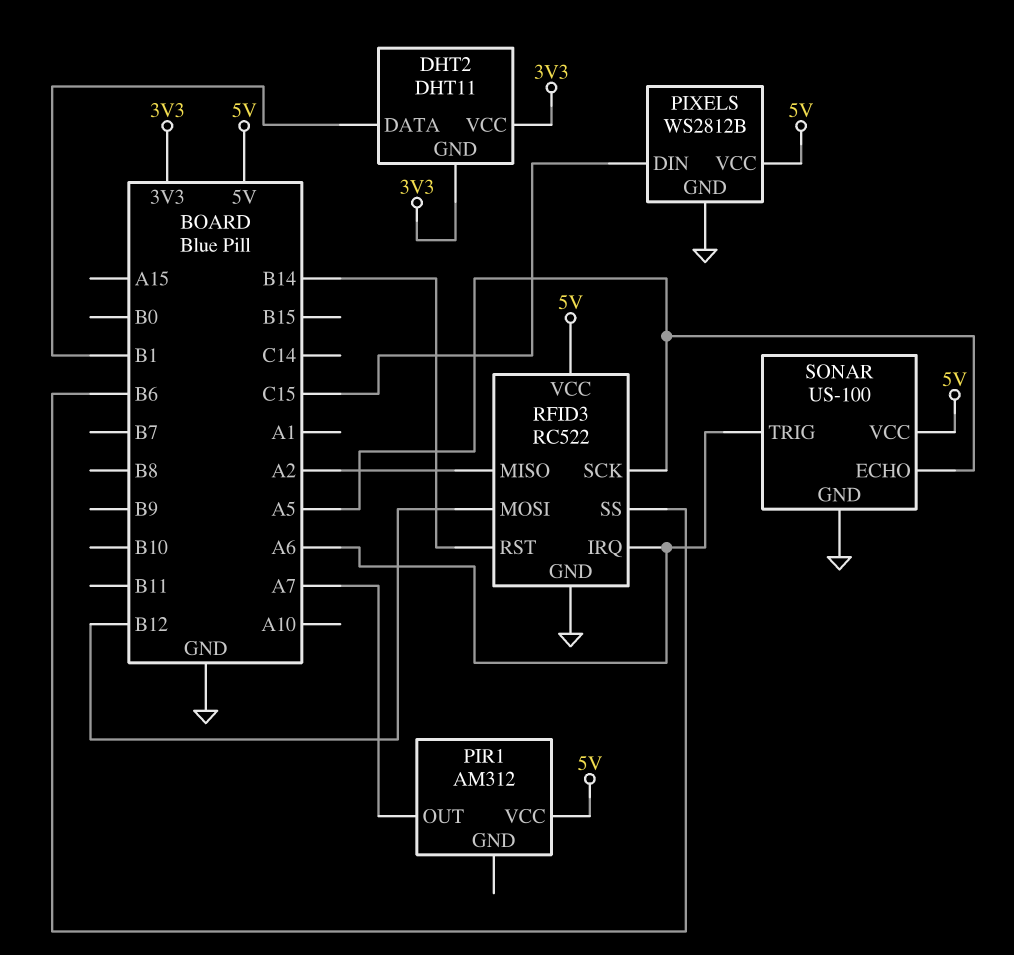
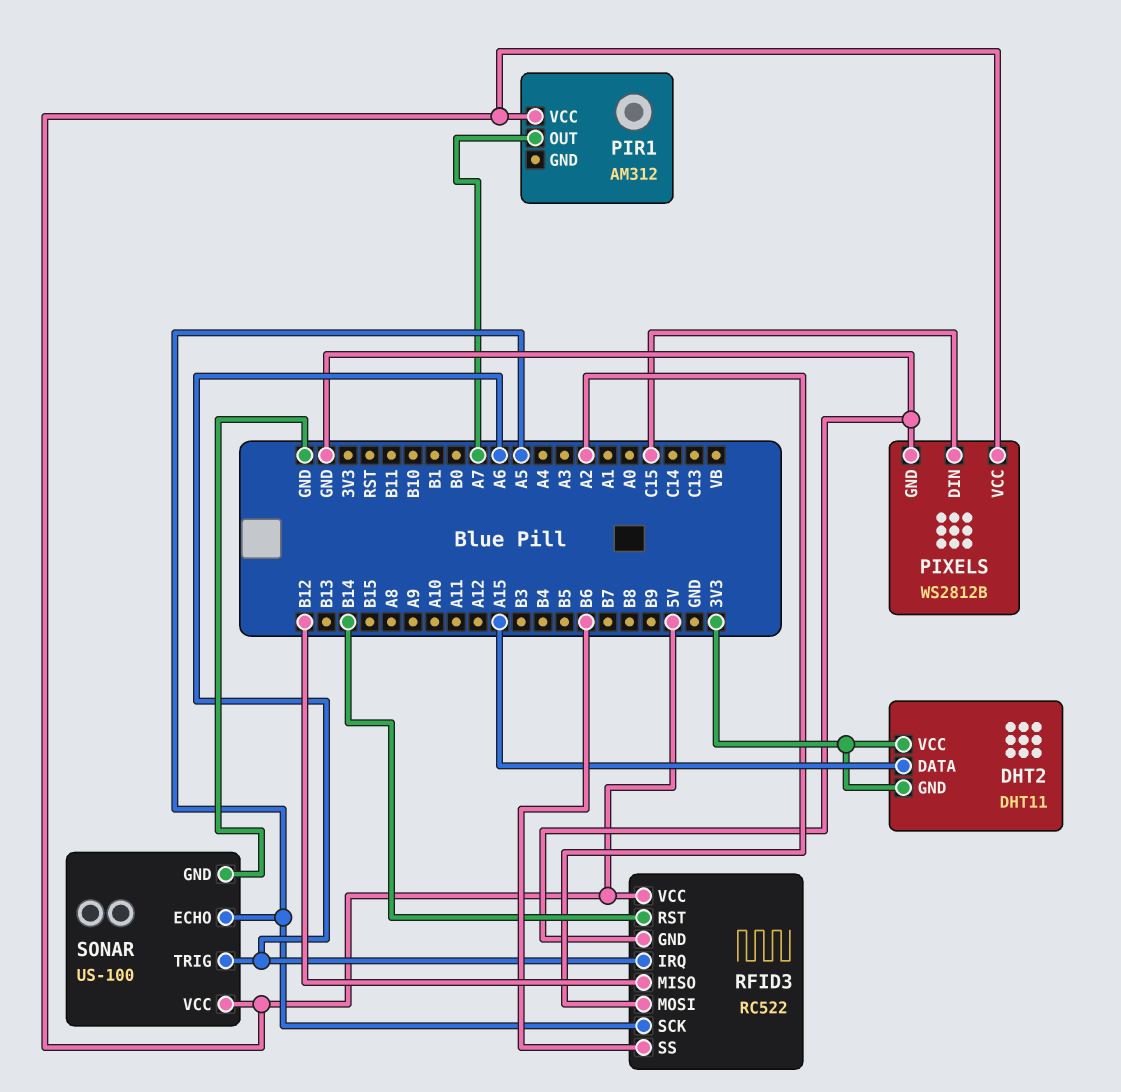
DHT2 pin DATA: B1 -> A15
RFID3 pin MISO: A2 -> B12
RFID3 pin MOSI: B12 -> A2

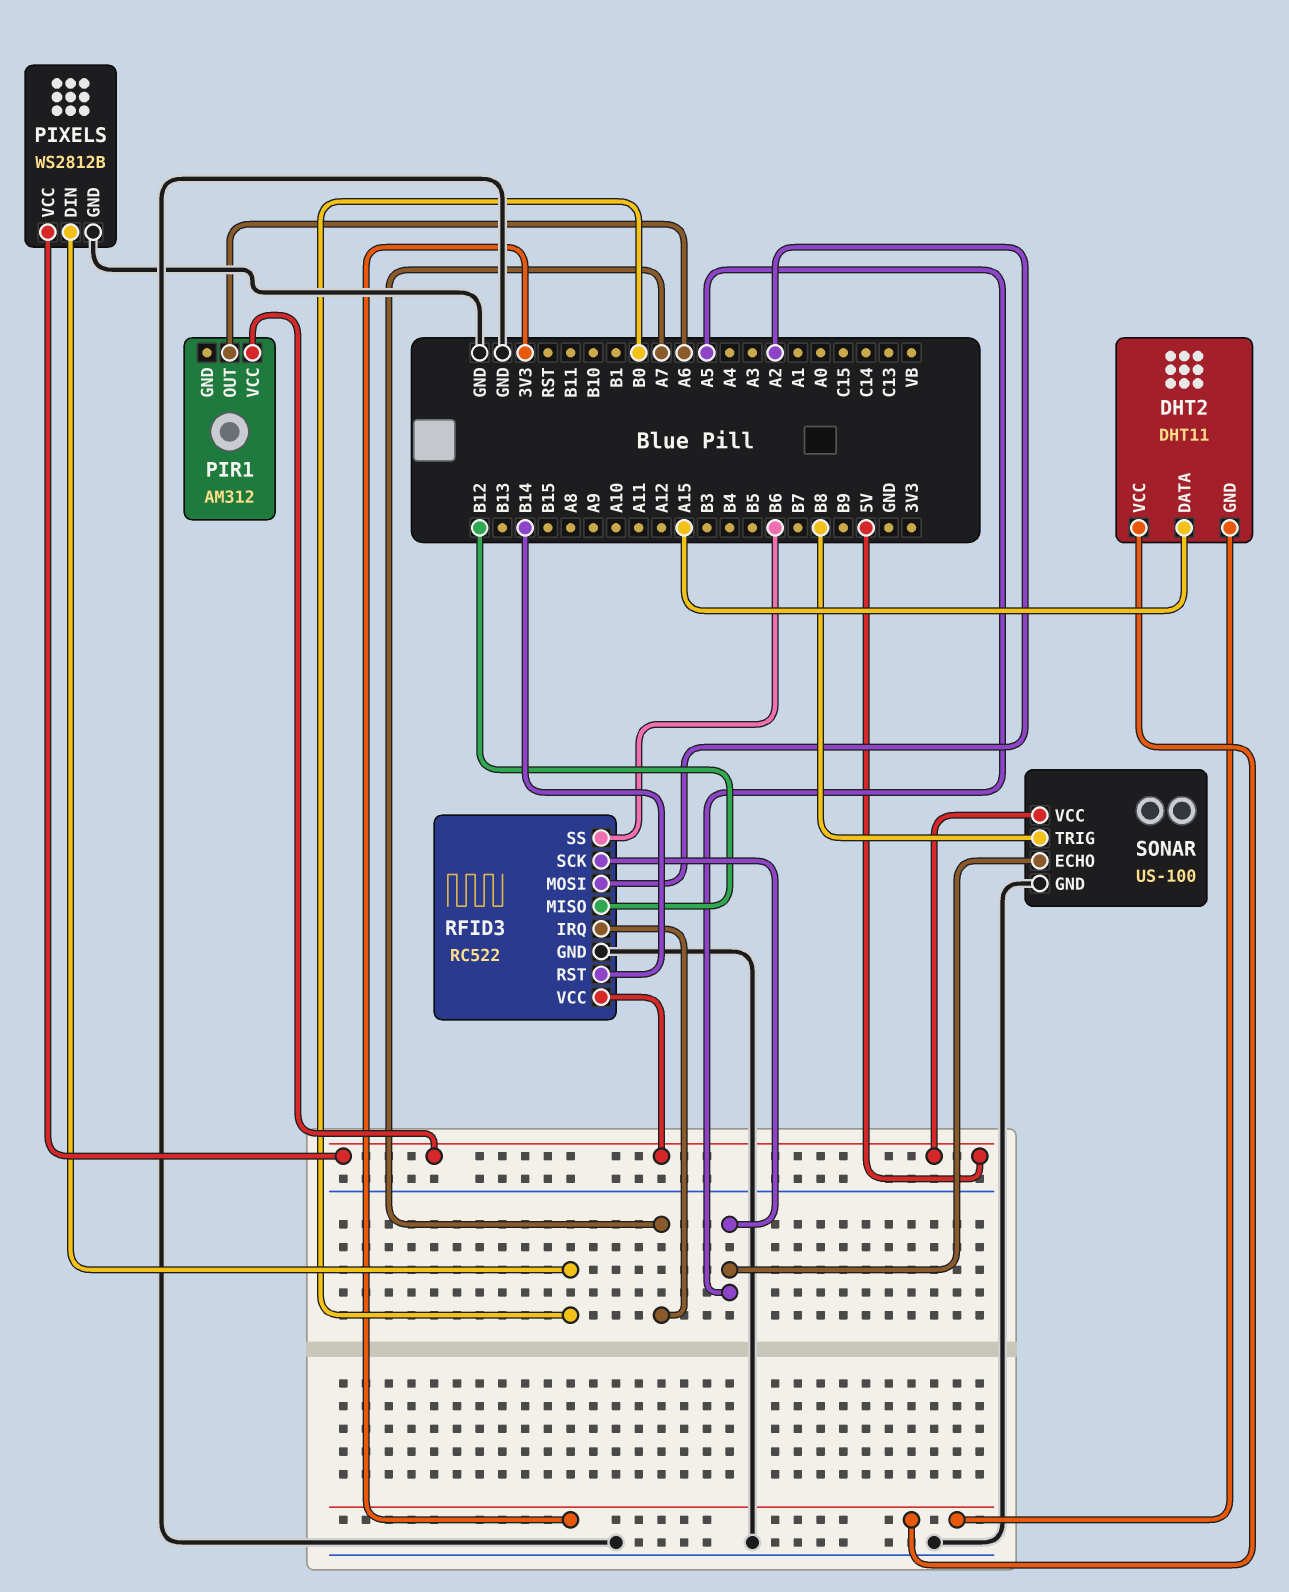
PIR1 pin OUT: A7 -> A6
PIXELS pin DIN: C15 -> B0
RFID3 pin IRQ: A6 -> A7
SONAR pin TRIG: A6 -> B8

